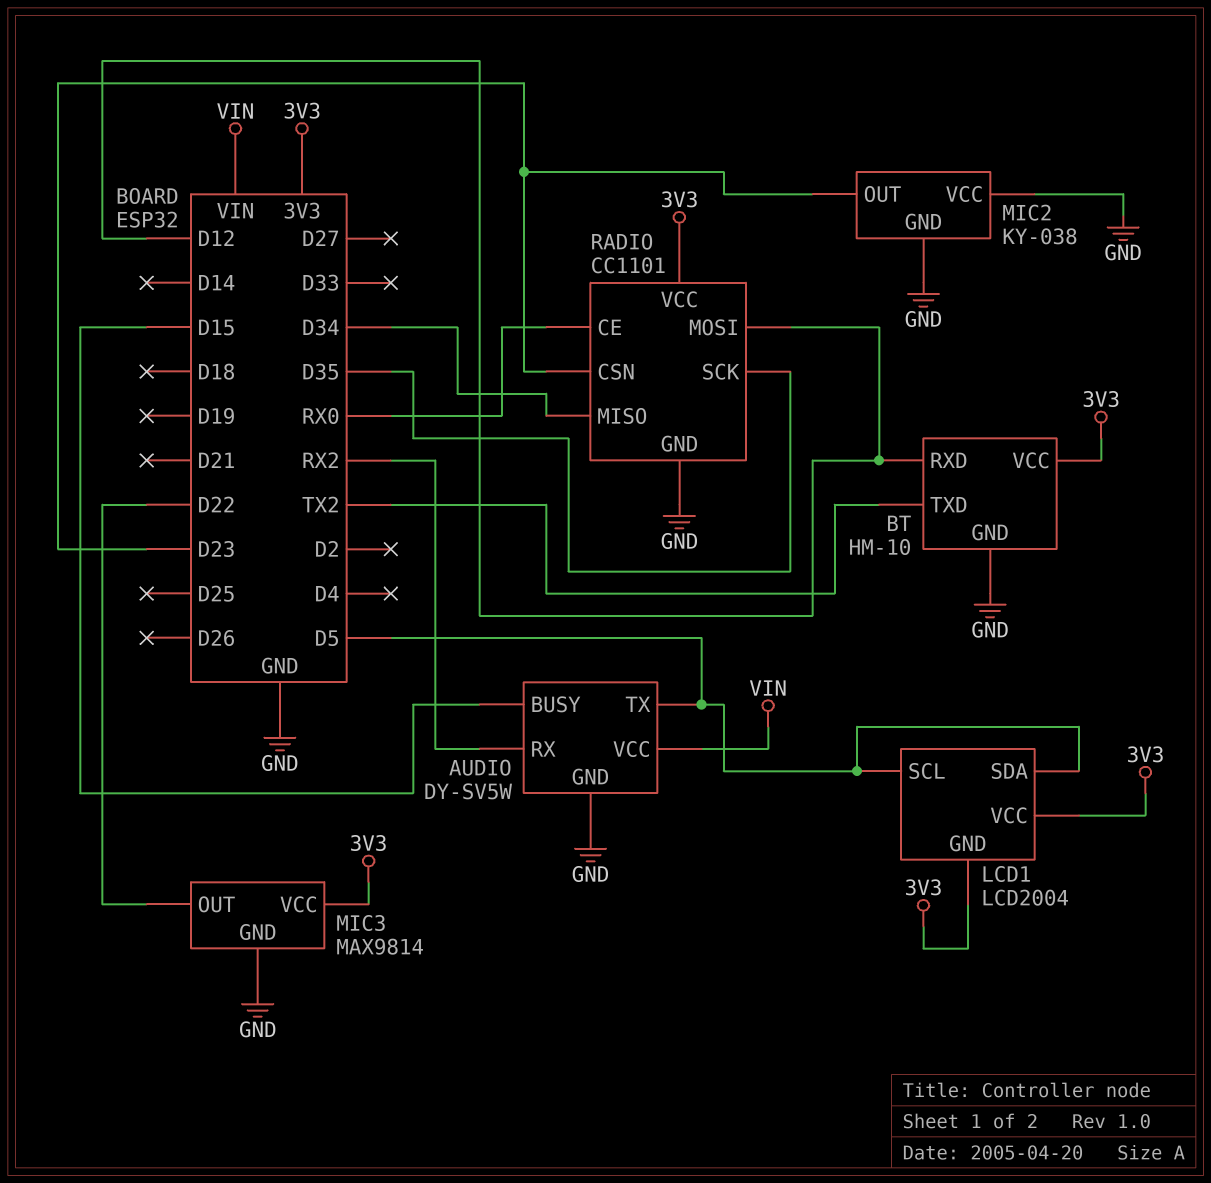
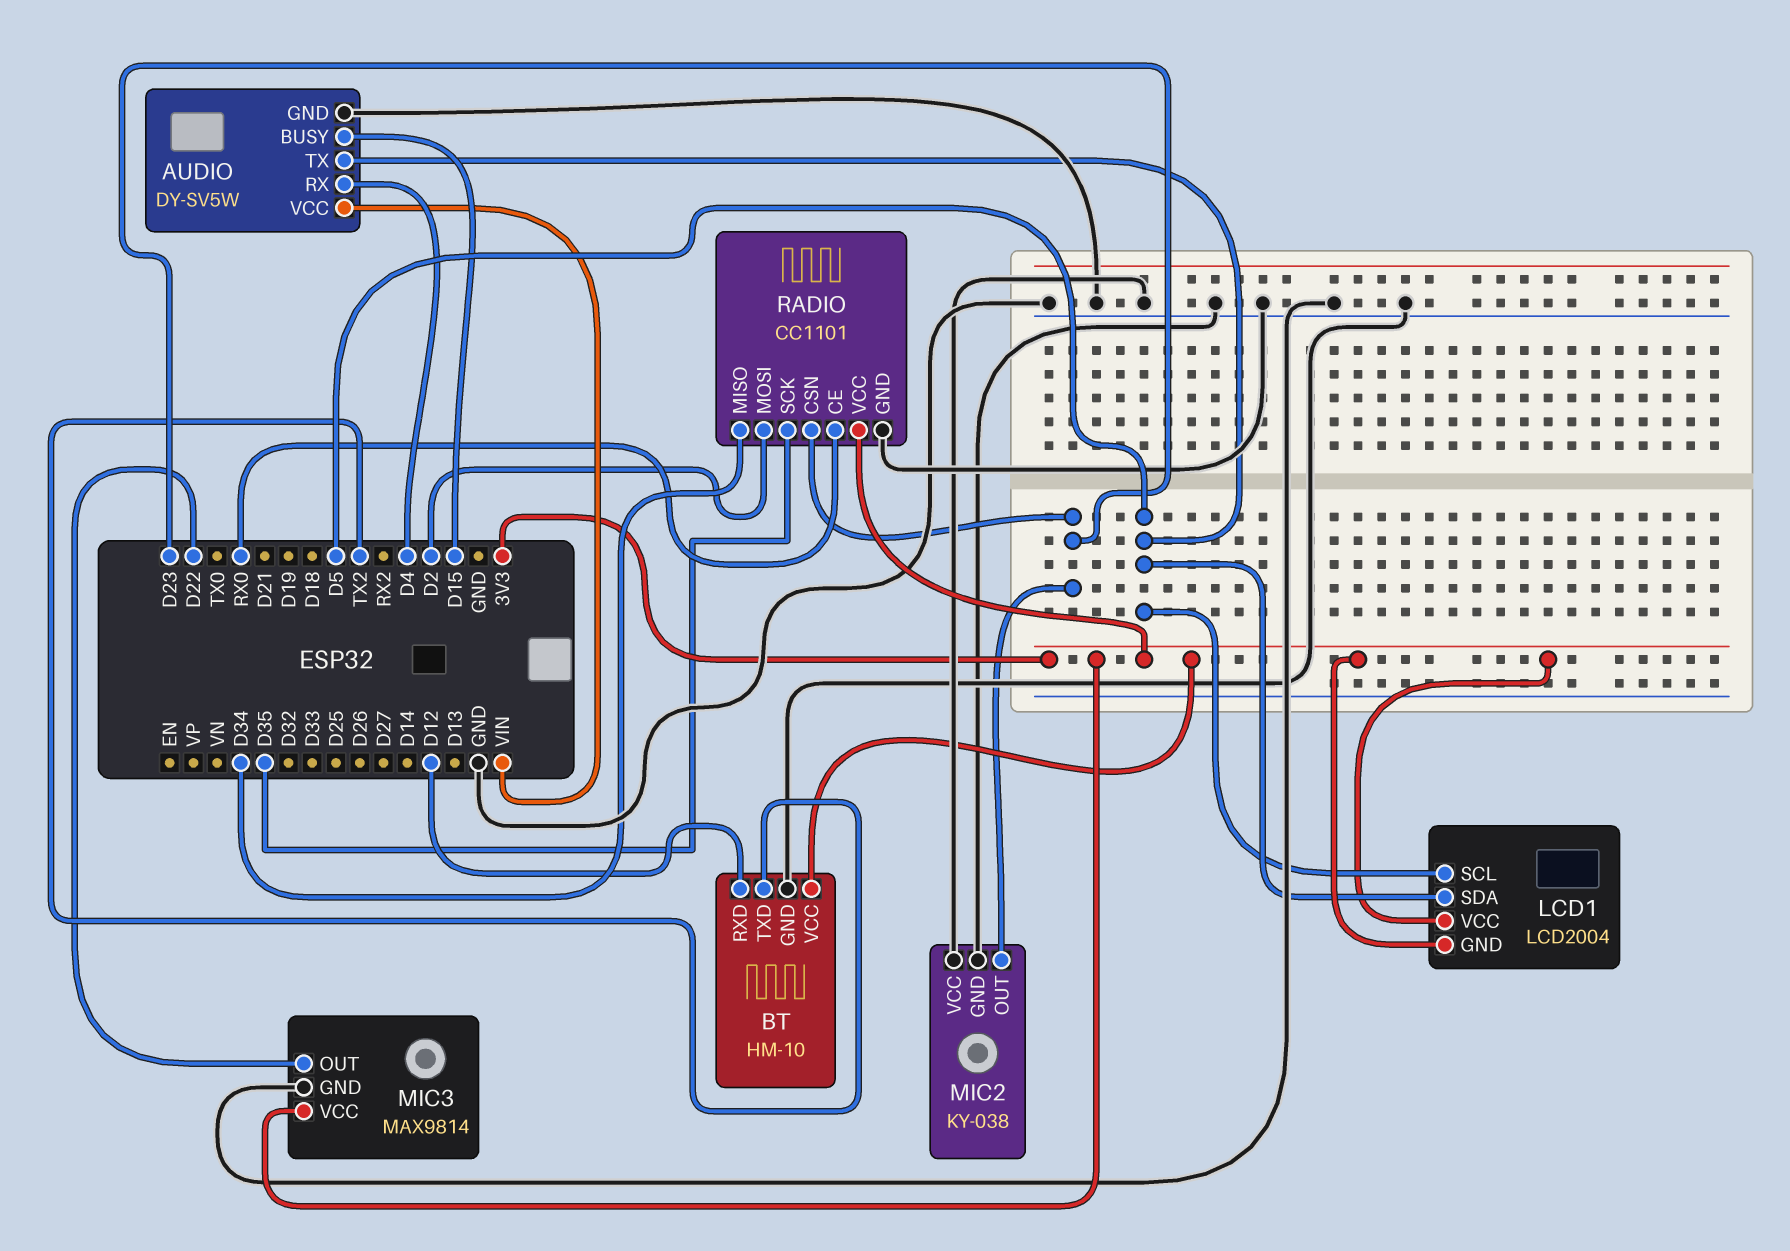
AUDIO pin RX: RX2 -> D4
RADIO pin MOSI: D12 -> D2

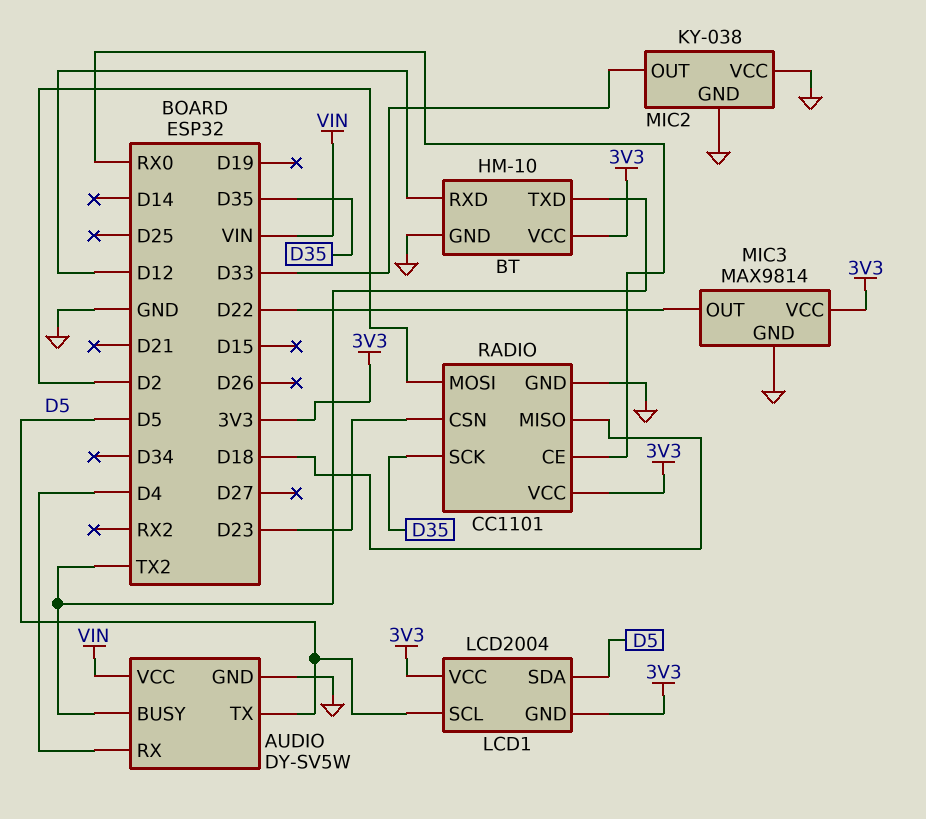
AUDIO pin BUSY: D15 -> TX2
MIC2 pin OUT: D23 -> D33
RADIO pin MISO: D34 -> D18

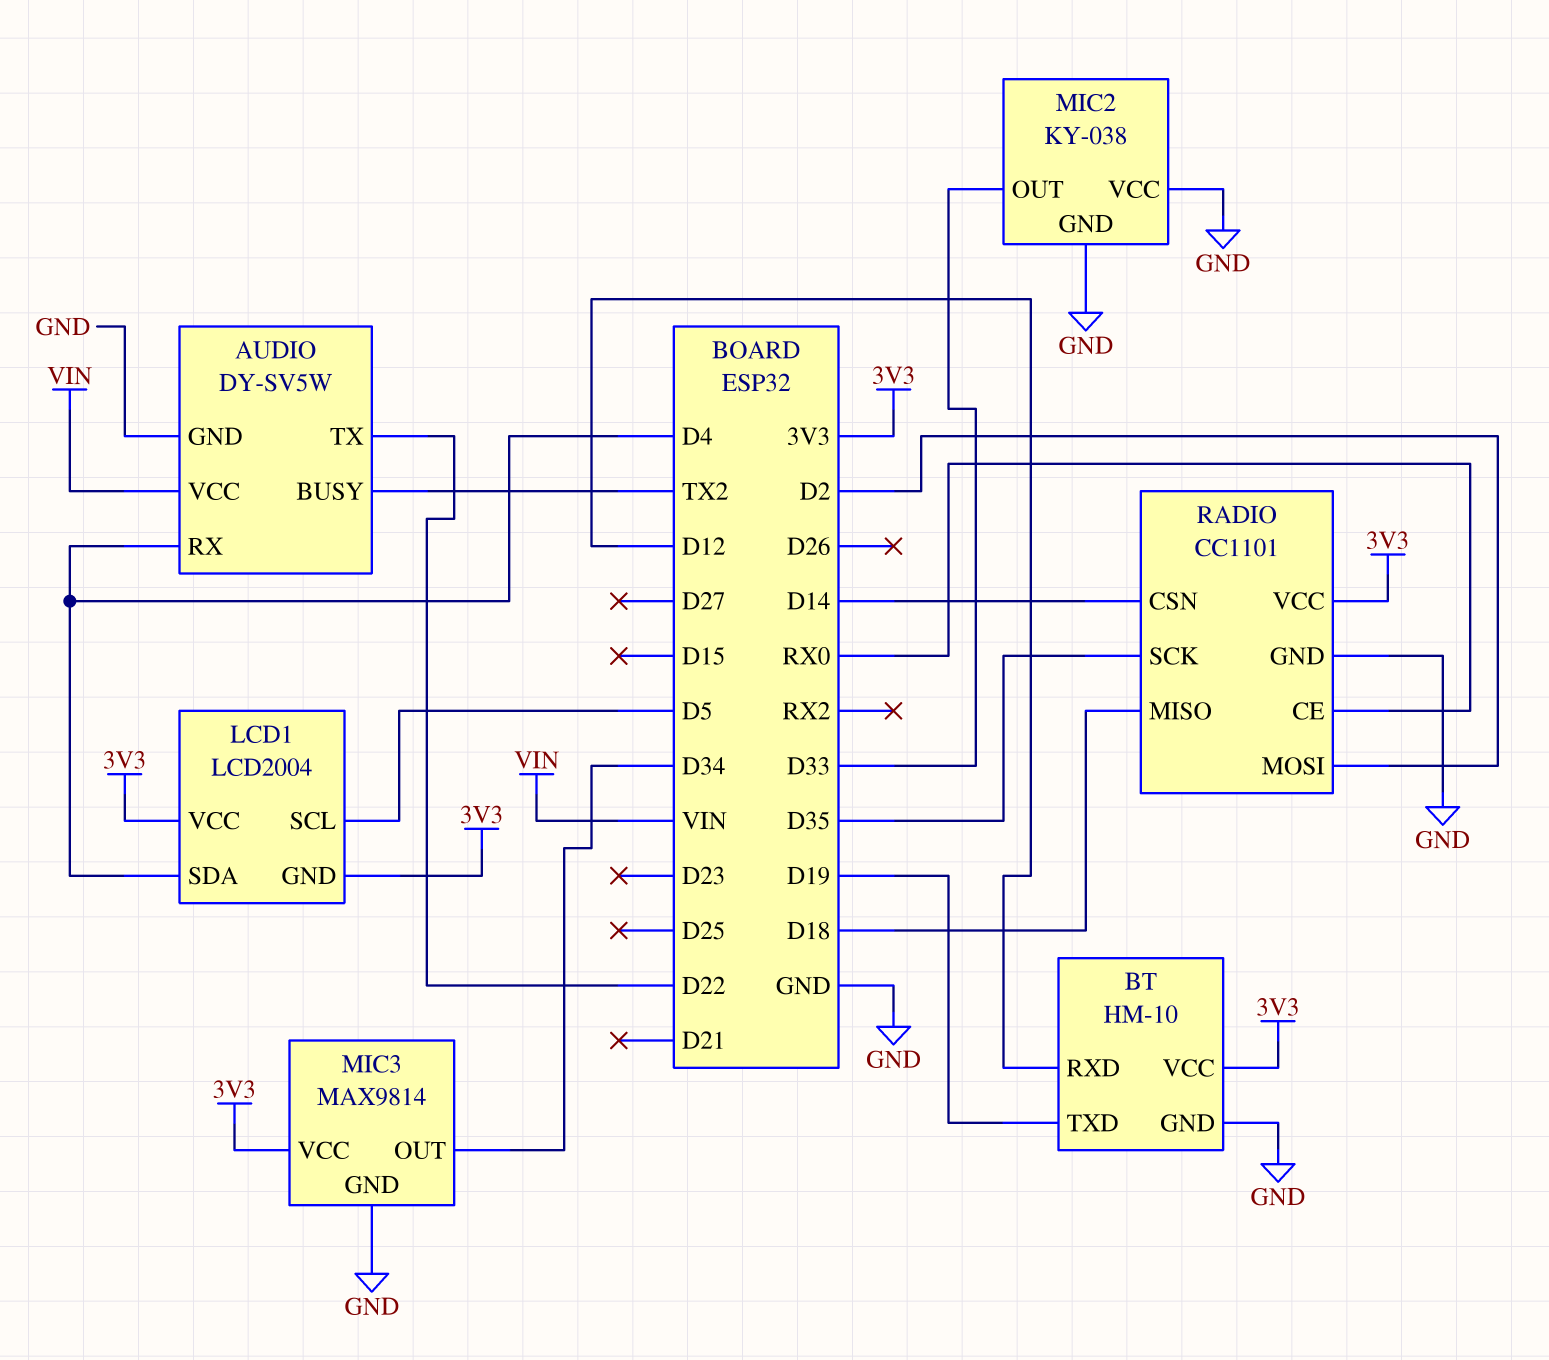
AUDIO pin TX: D5 -> D22
BT pin TXD: TX2 -> D19
LCD1 pin SDA: D5 -> D4
MIC3 pin OUT: D22 -> D34
RADIO pin CSN: D23 -> D14

